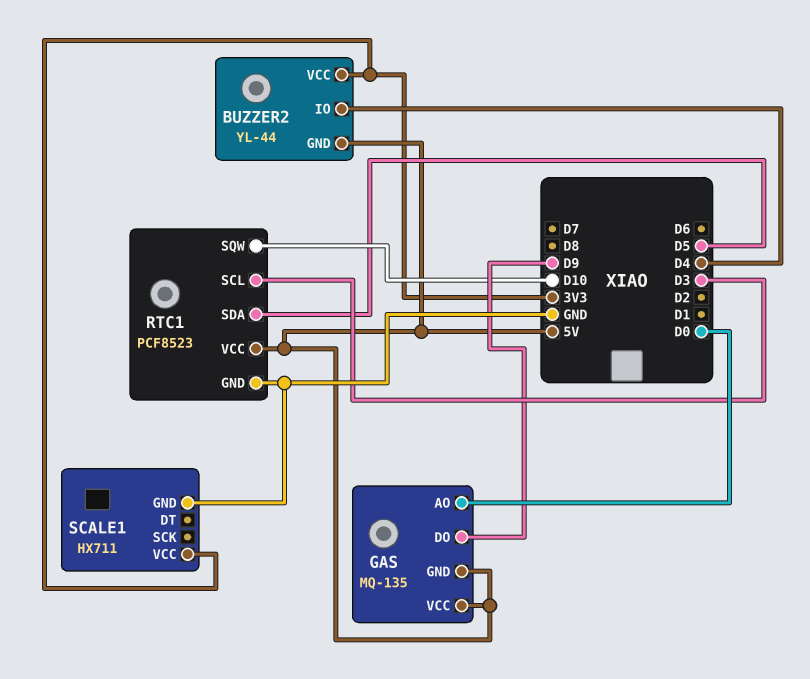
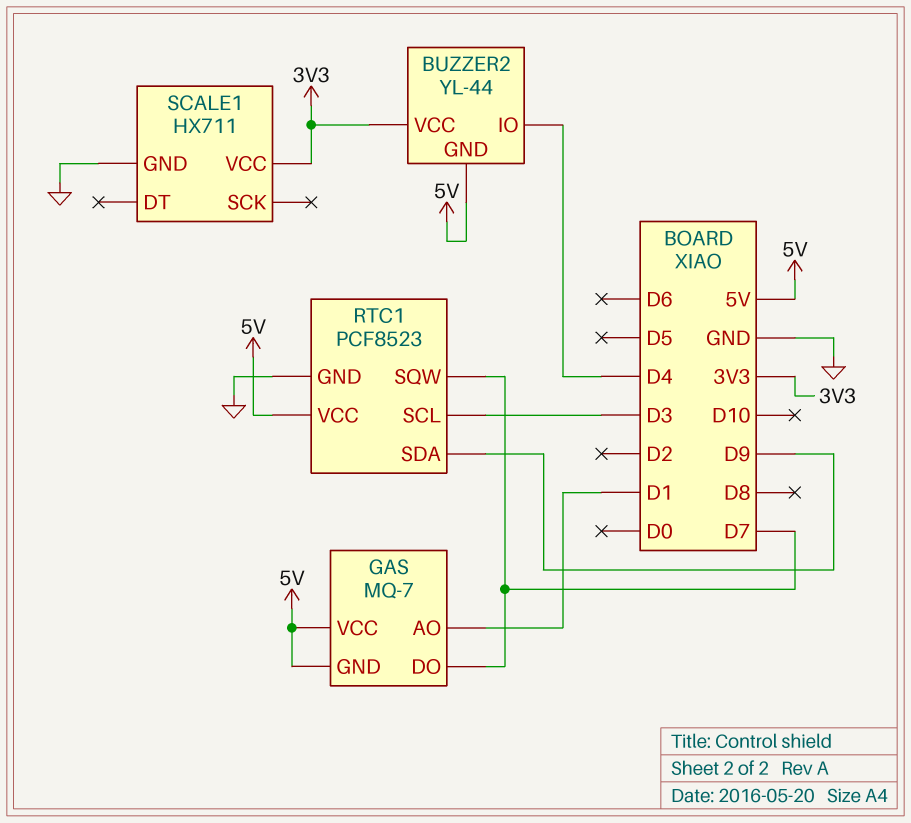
GAS: MQ-135 -> MQ-7
GAS pin AO: D0 -> D1
GAS pin DO: D9 -> D7
RTC1 pin SDA: D5 -> D9
RTC1 pin SQW: D10 -> D7

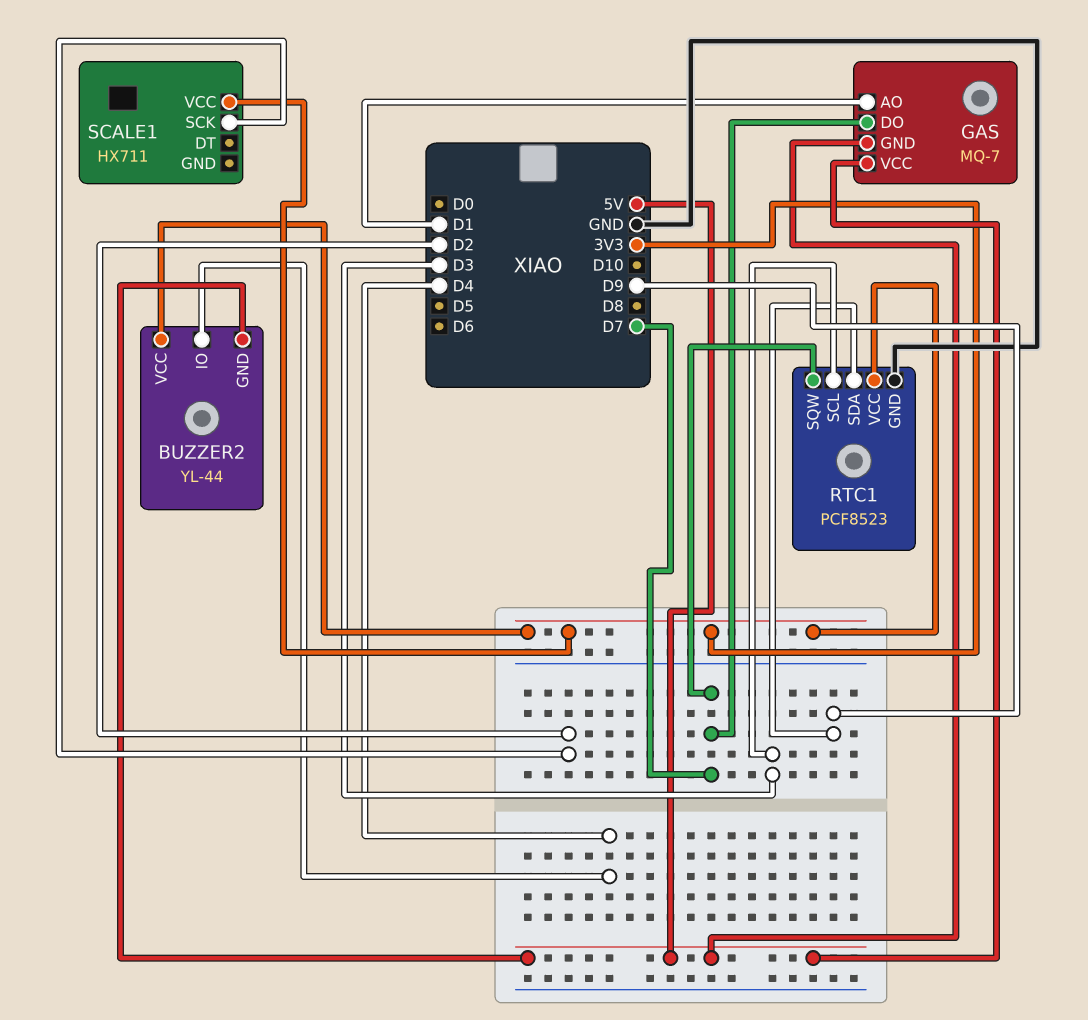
RTC1 pin VCC: 5V -> 3V3
SCALE1 pin GND: GND -> none
SCALE1 pin SCK: none -> D2

